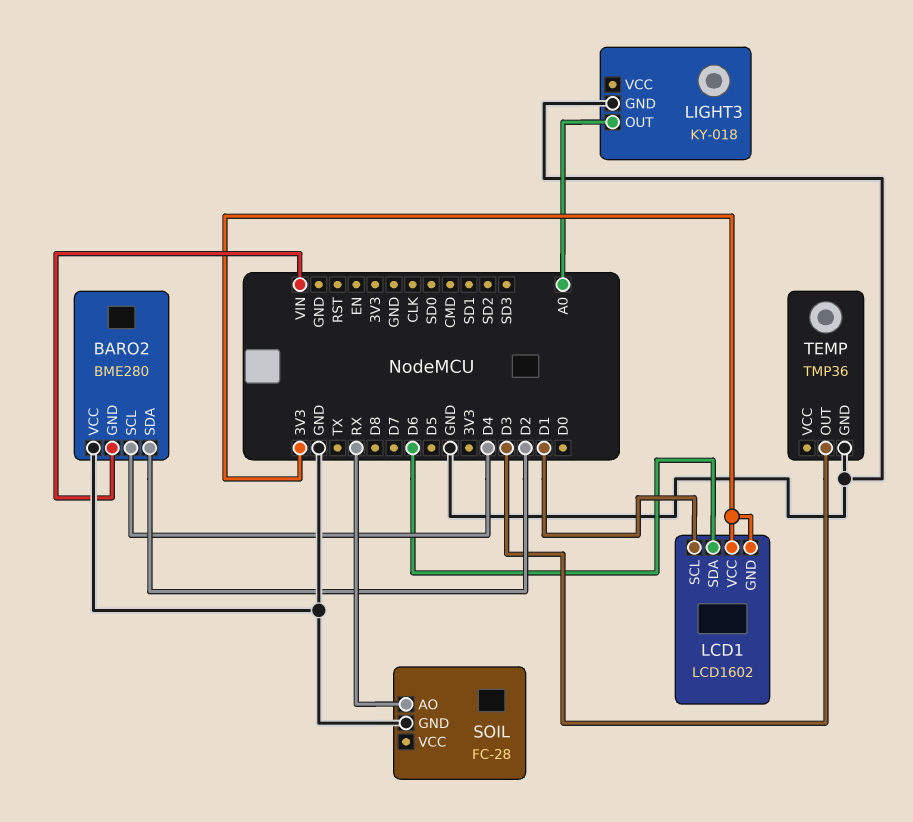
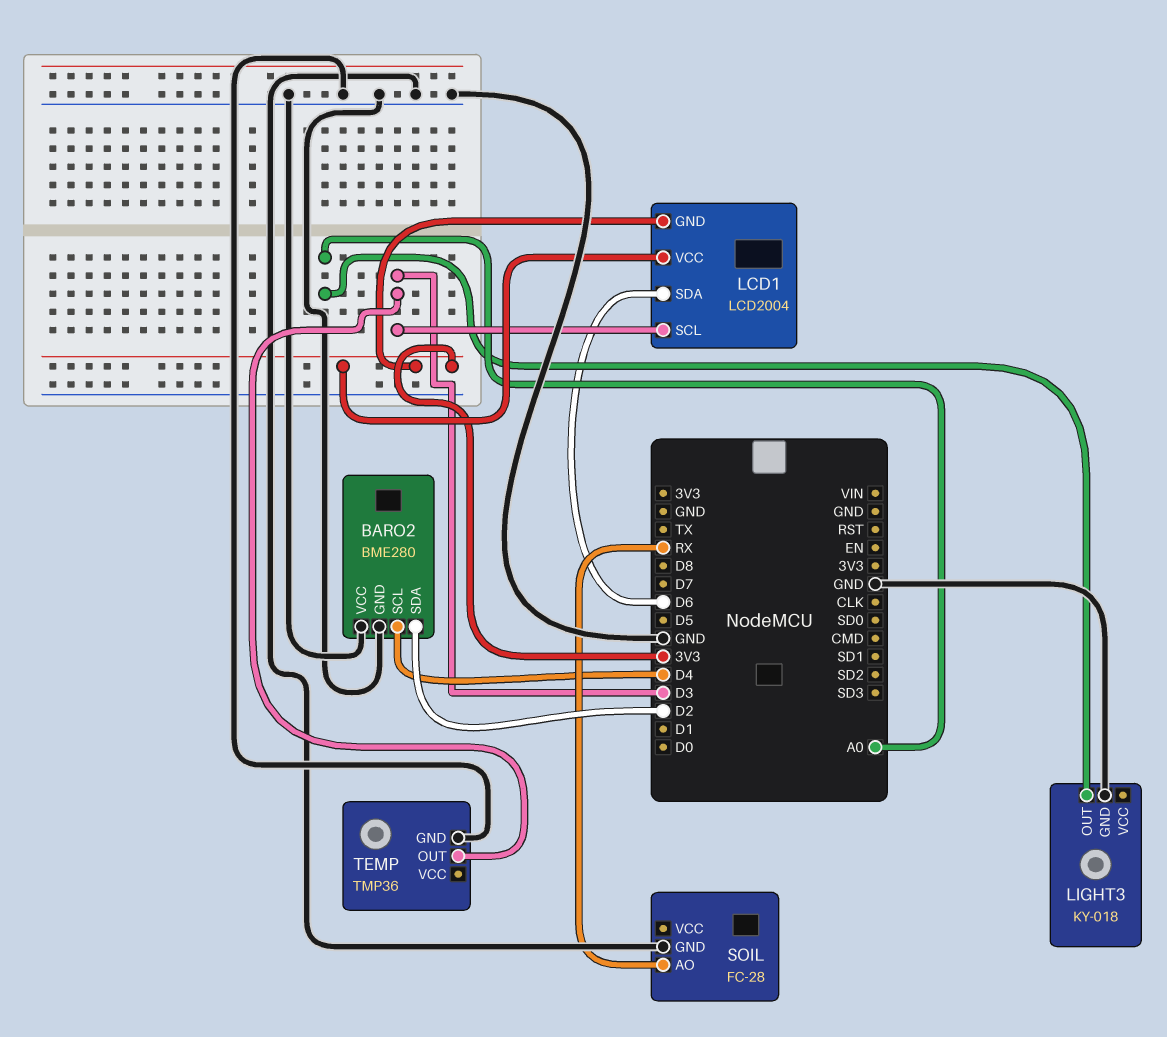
BARO2 pin GND: VIN -> GND
LCD1: LCD1602 -> LCD2004
LCD1 pin SCL: D1 -> D3

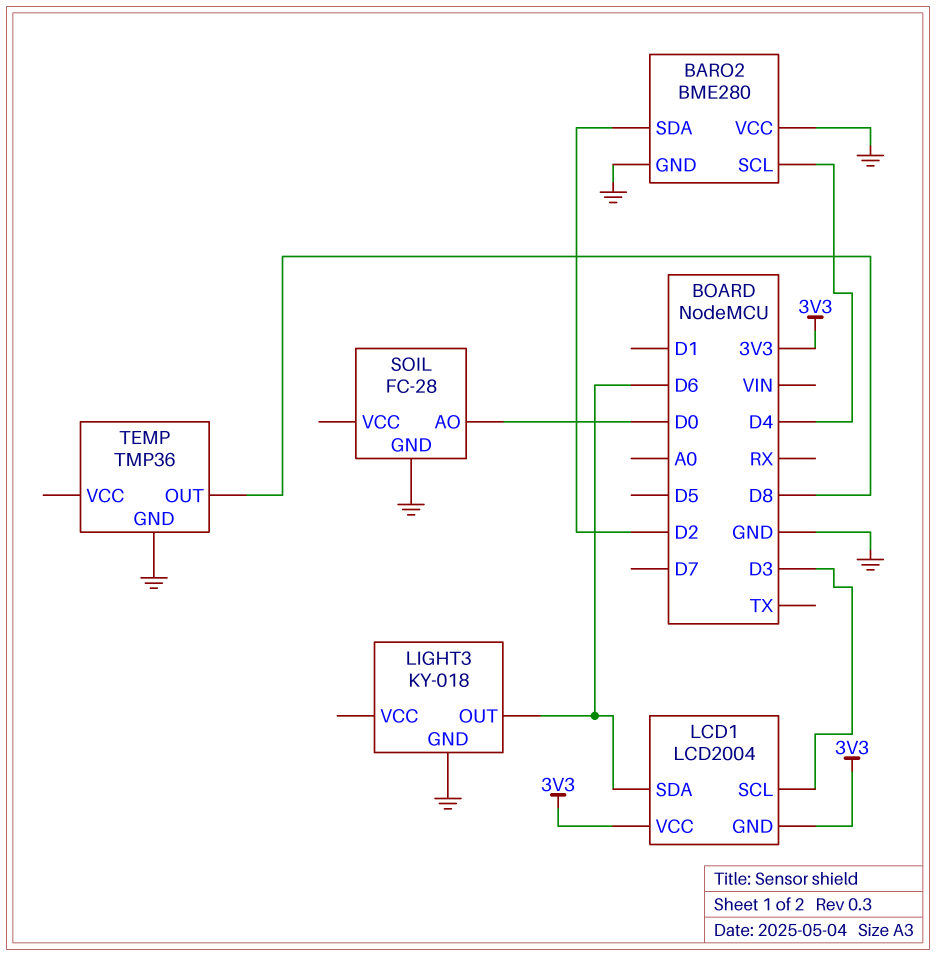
LIGHT3 pin OUT: A0 -> D6
SOIL pin AO: RX -> D0
TEMP pin OUT: D3 -> D8

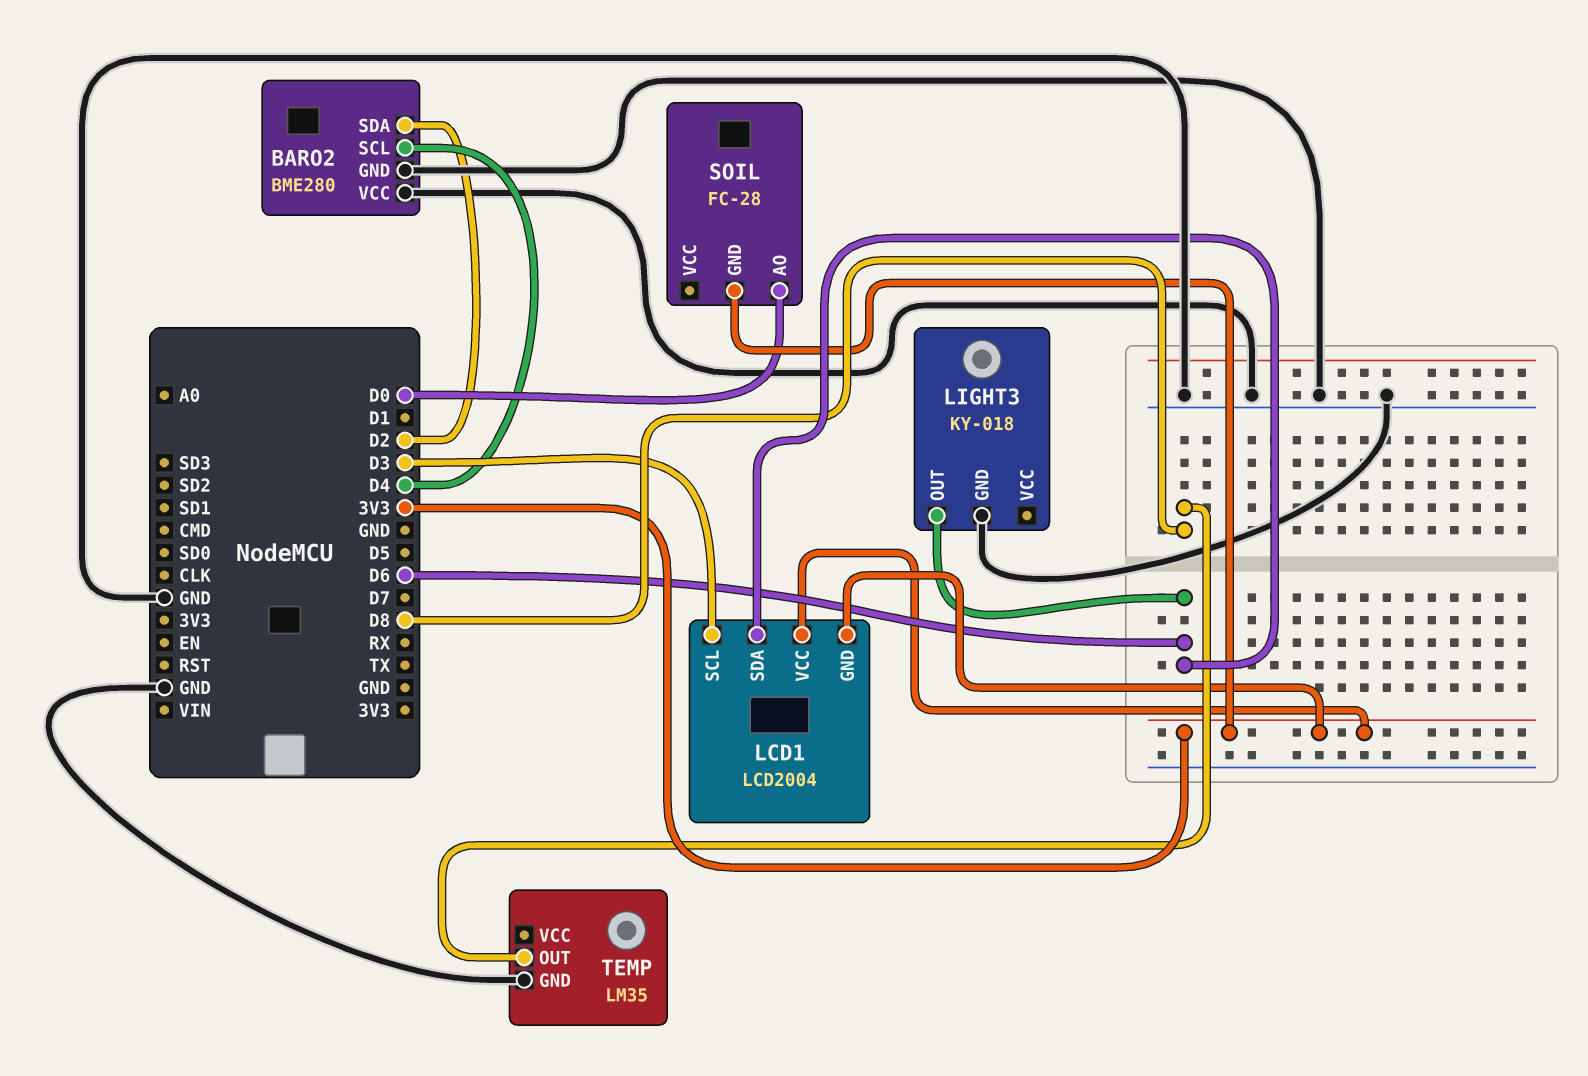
SOIL pin GND: GND -> 3V3
TEMP: TMP36 -> LM35

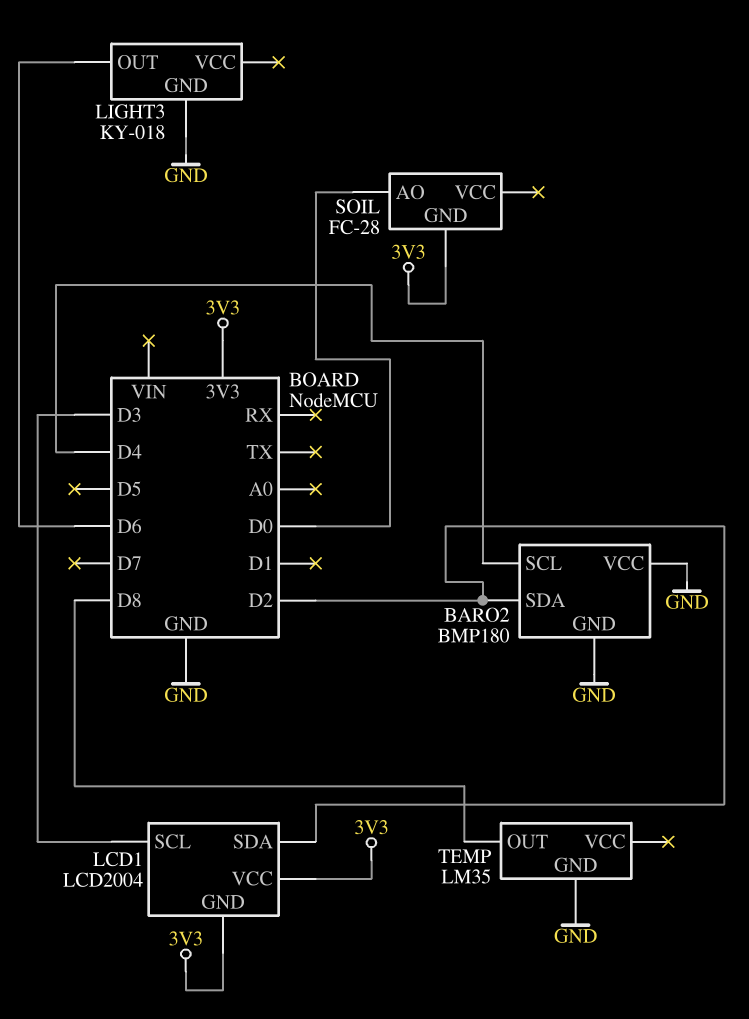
BARO2: BME280 -> BMP180
LCD1 pin SDA: D6 -> D2

